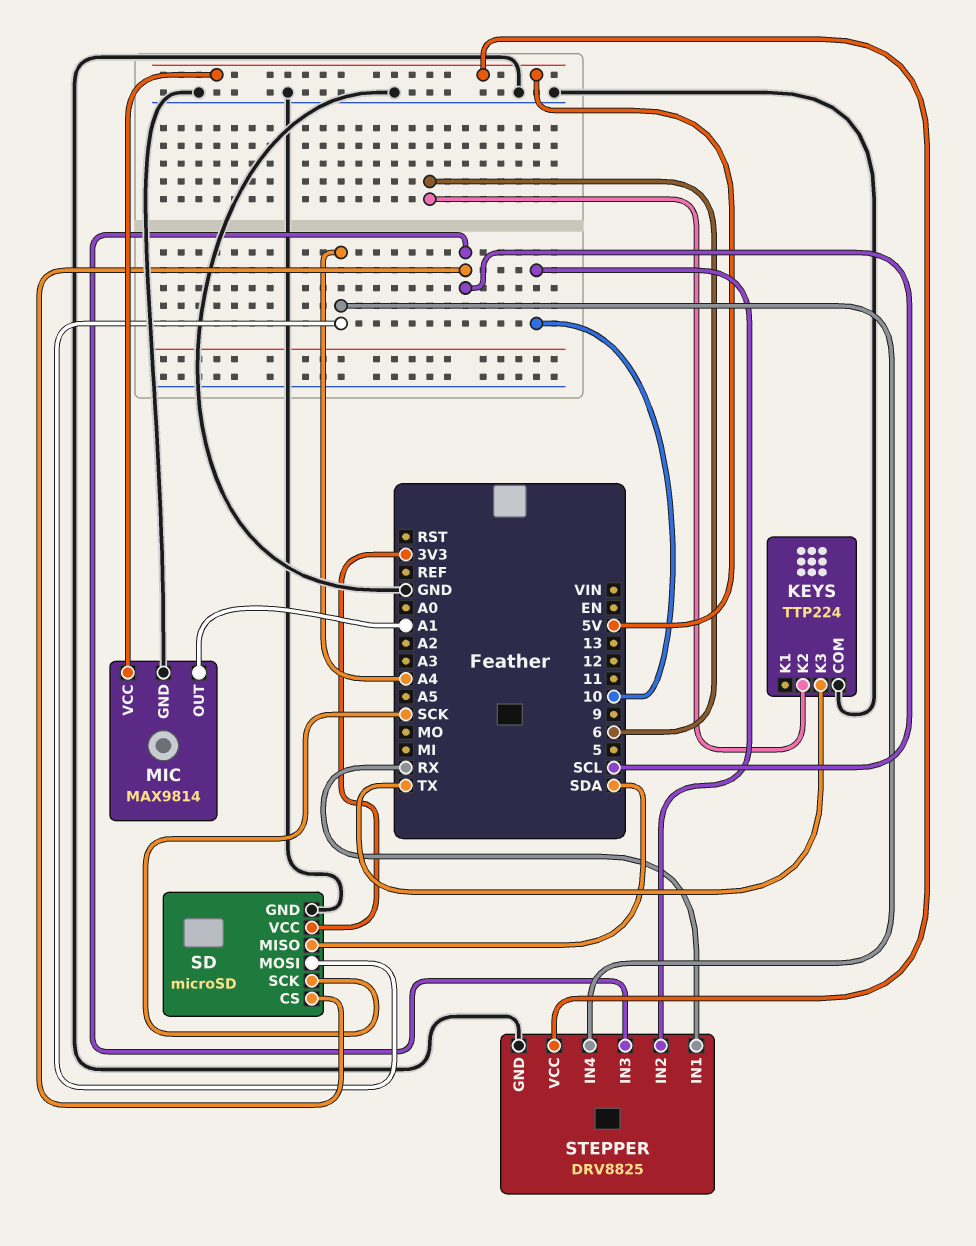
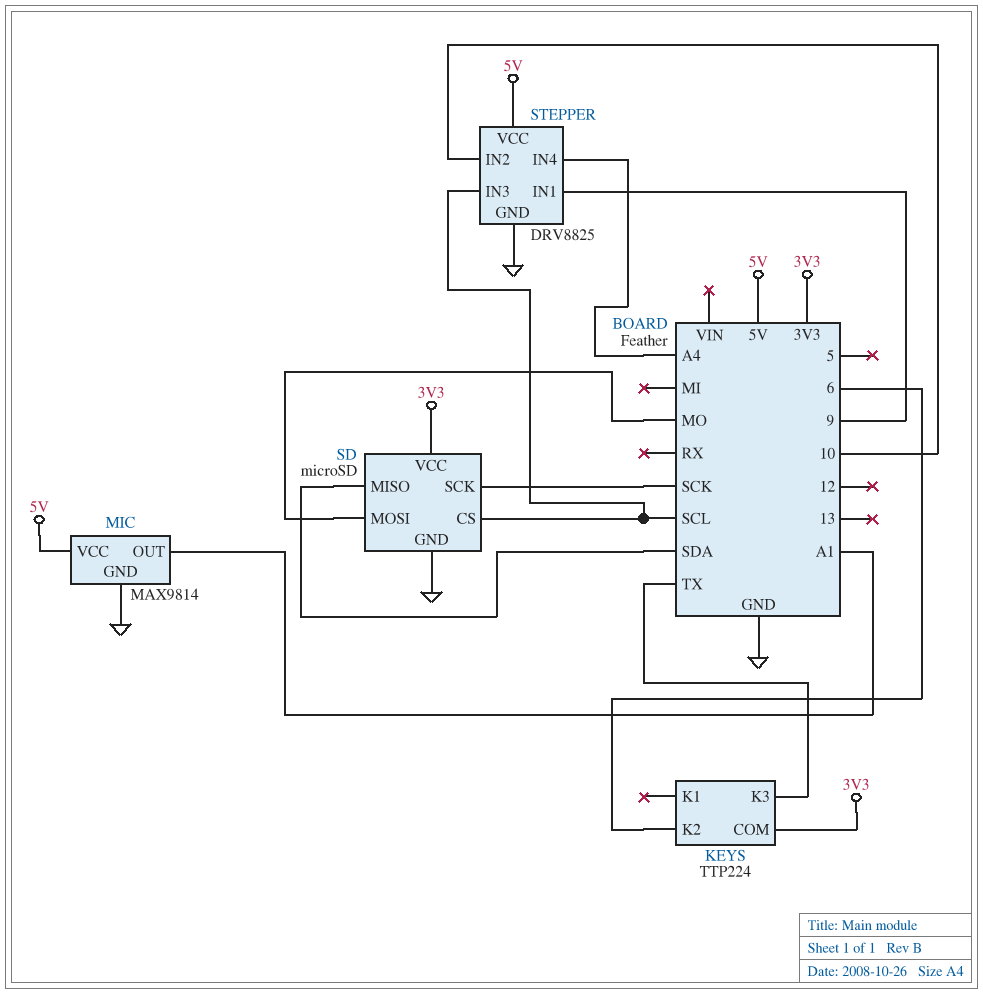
KEYS pin COM: GND -> 3V3
SD pin MOSI: A4 -> MO
STEPPER pin IN1: RX -> 9

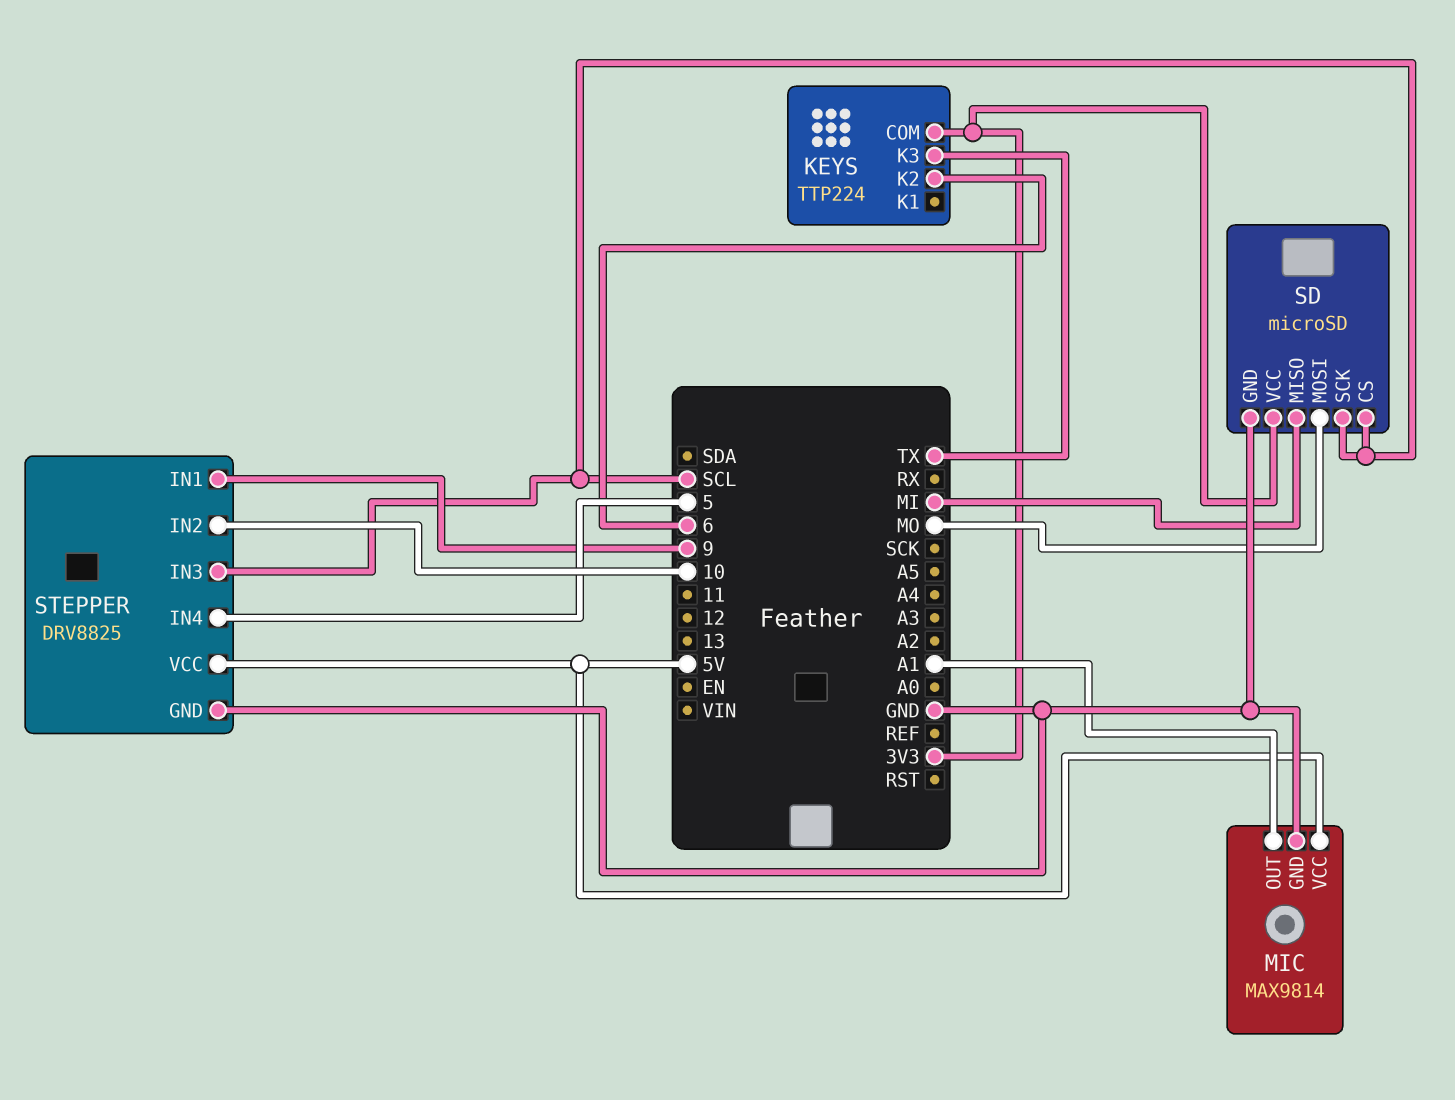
SD pin MISO: SDA -> MI
SD pin SCK: SCK -> SCL
STEPPER pin IN4: A4 -> 5

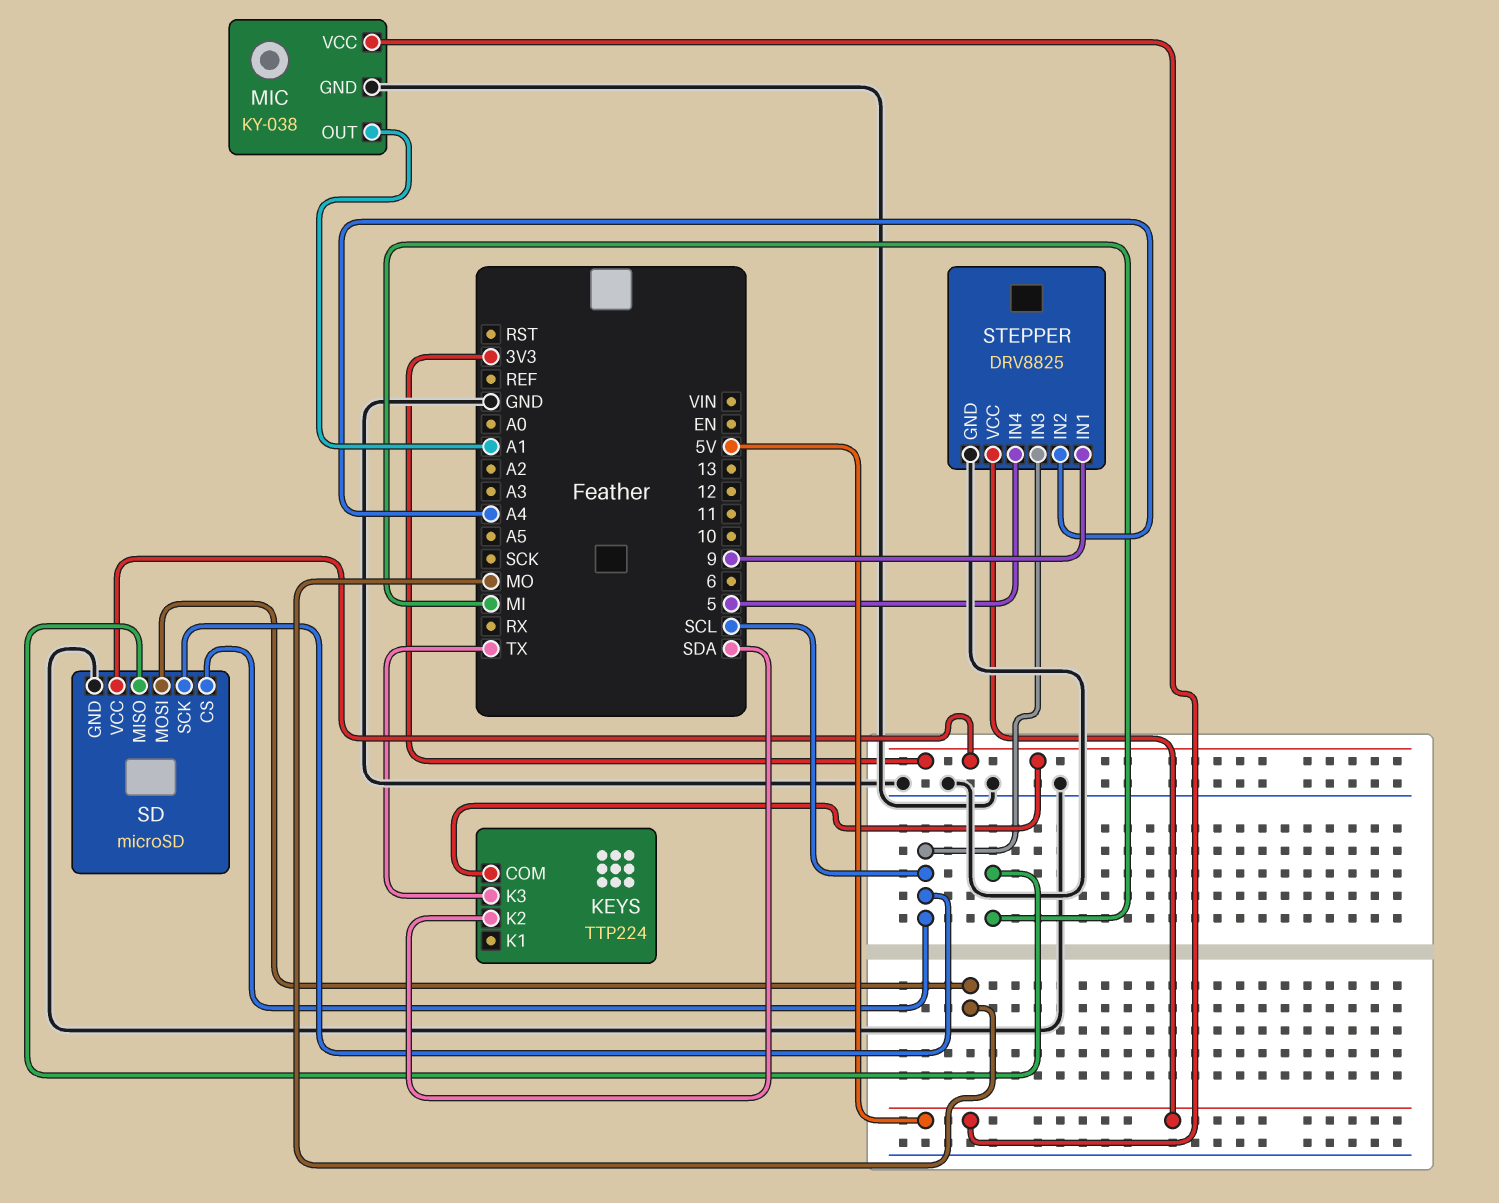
KEYS pin K2: 6 -> SDA
MIC: MAX9814 -> KY-038
STEPPER pin IN2: 10 -> A4

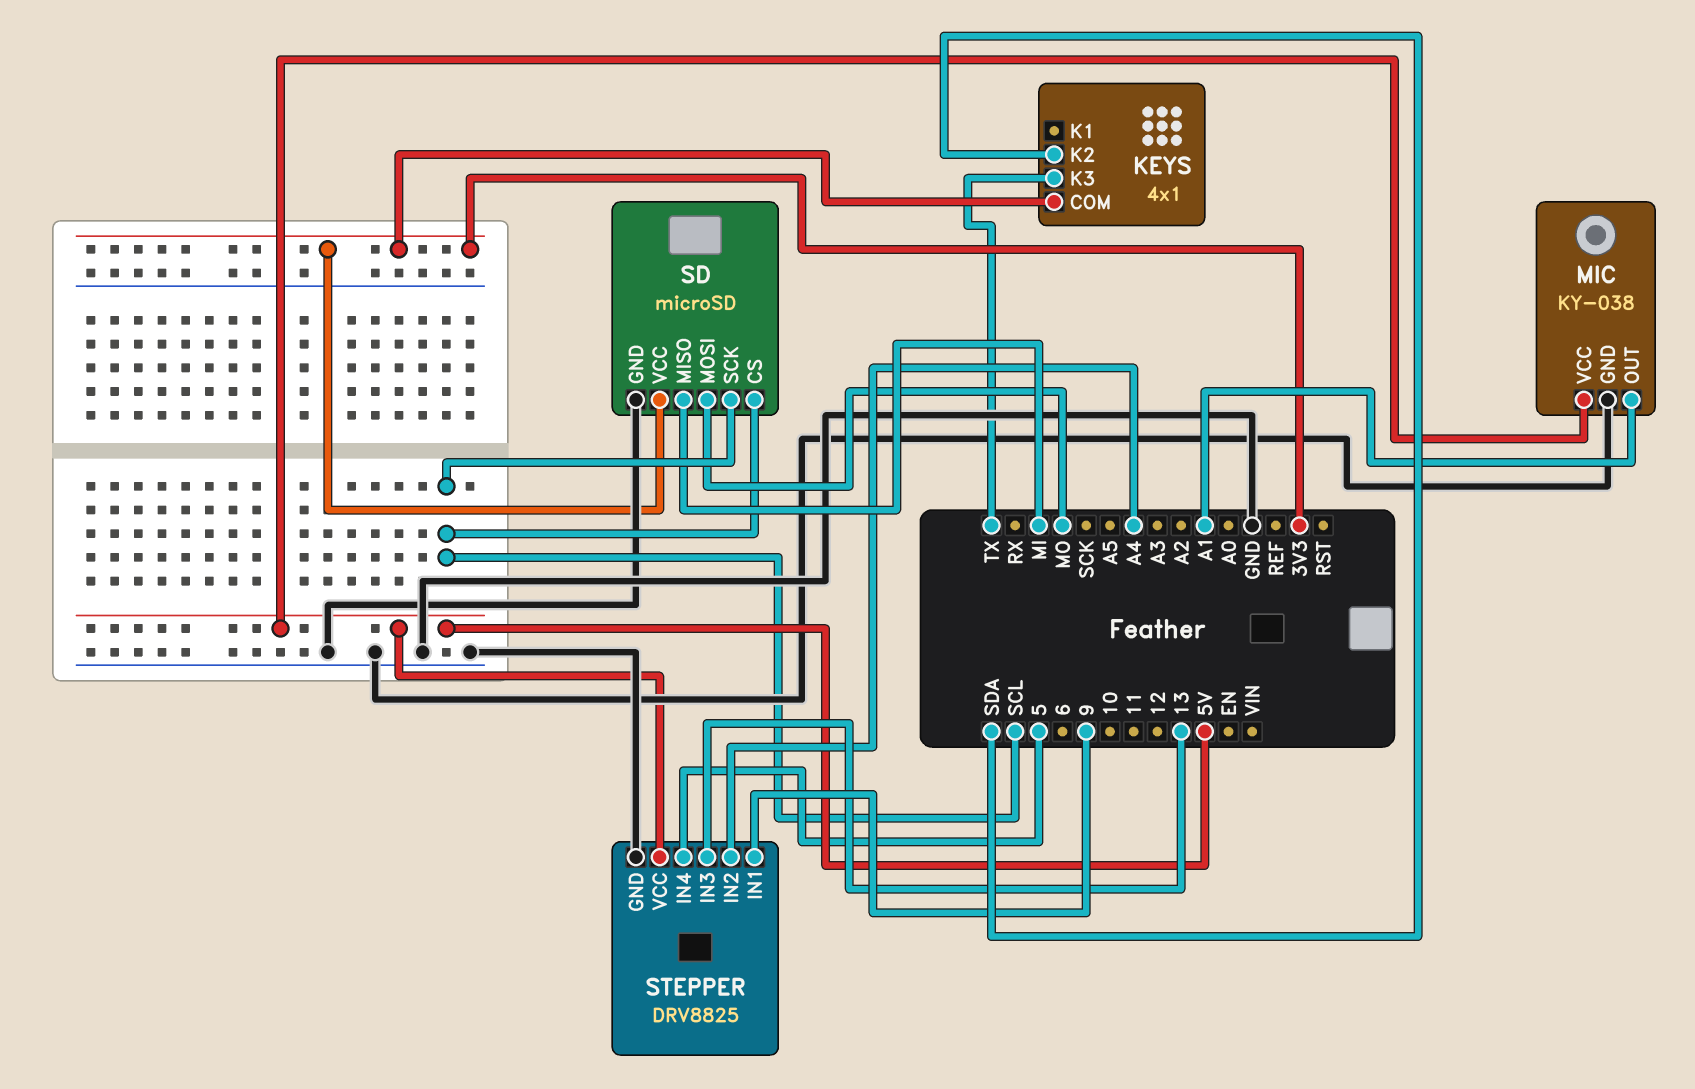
KEYS: TTP224 -> 4x1
STEPPER pin IN3: SCL -> 13

